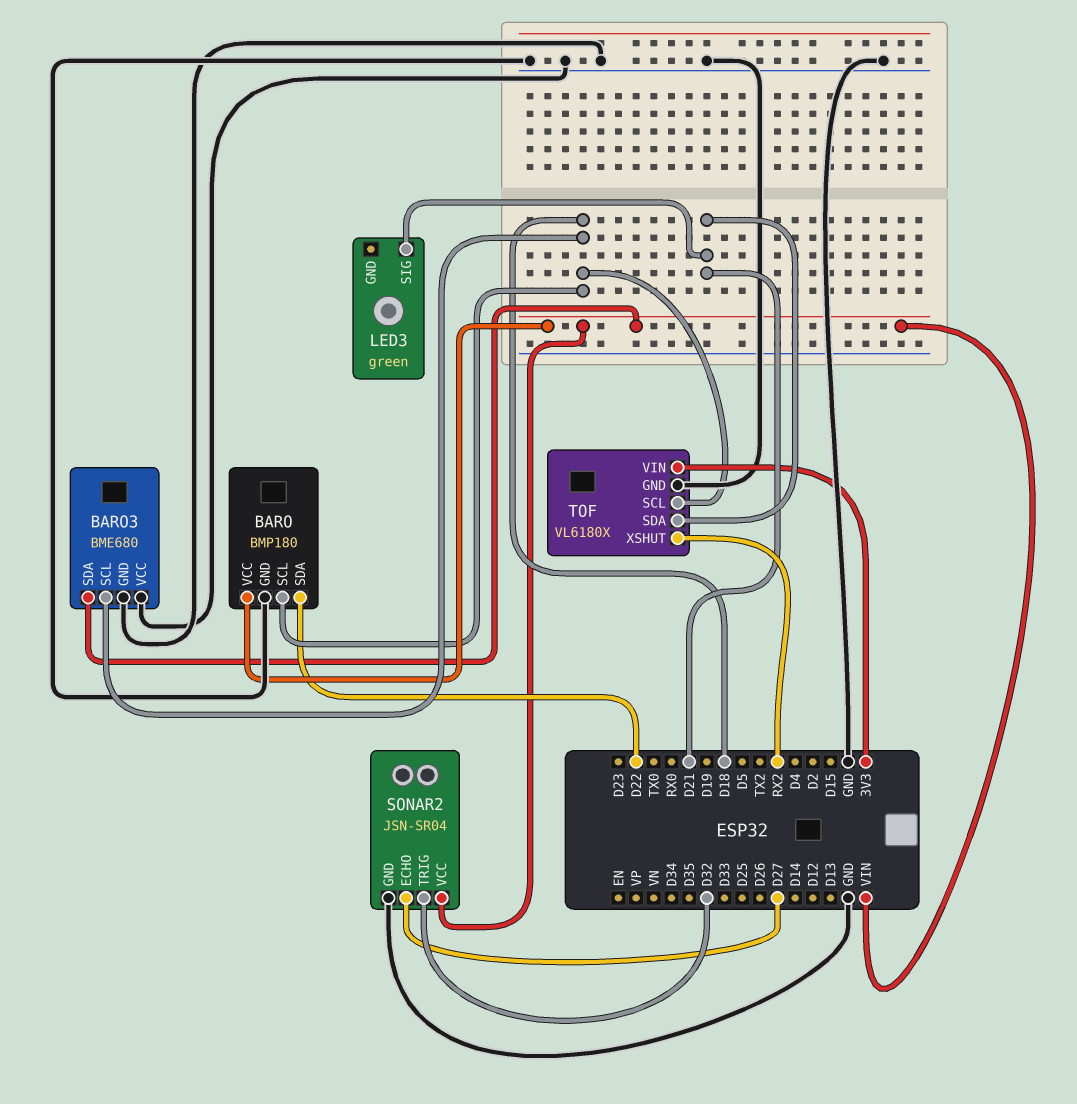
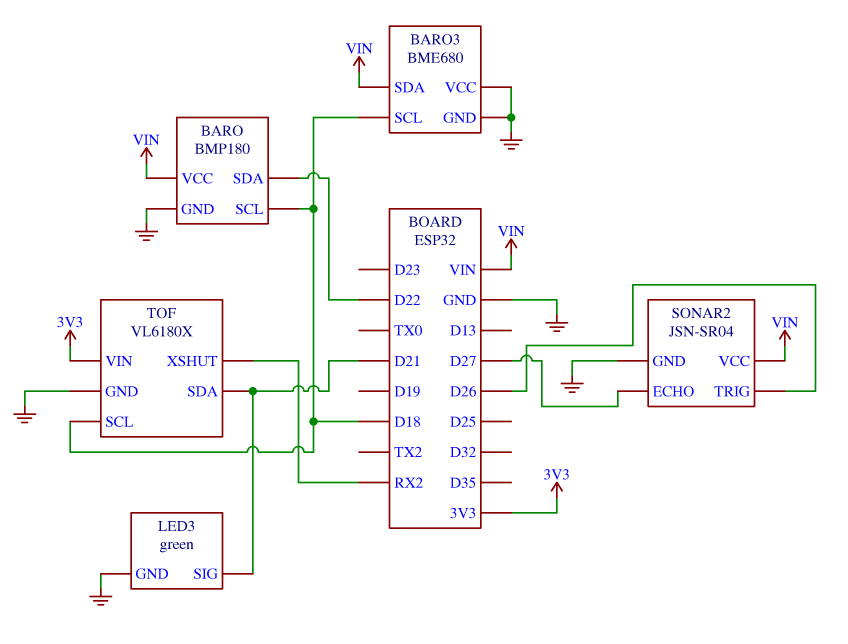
LED3 pin GND: none -> GND
SONAR2 pin TRIG: D32 -> D26

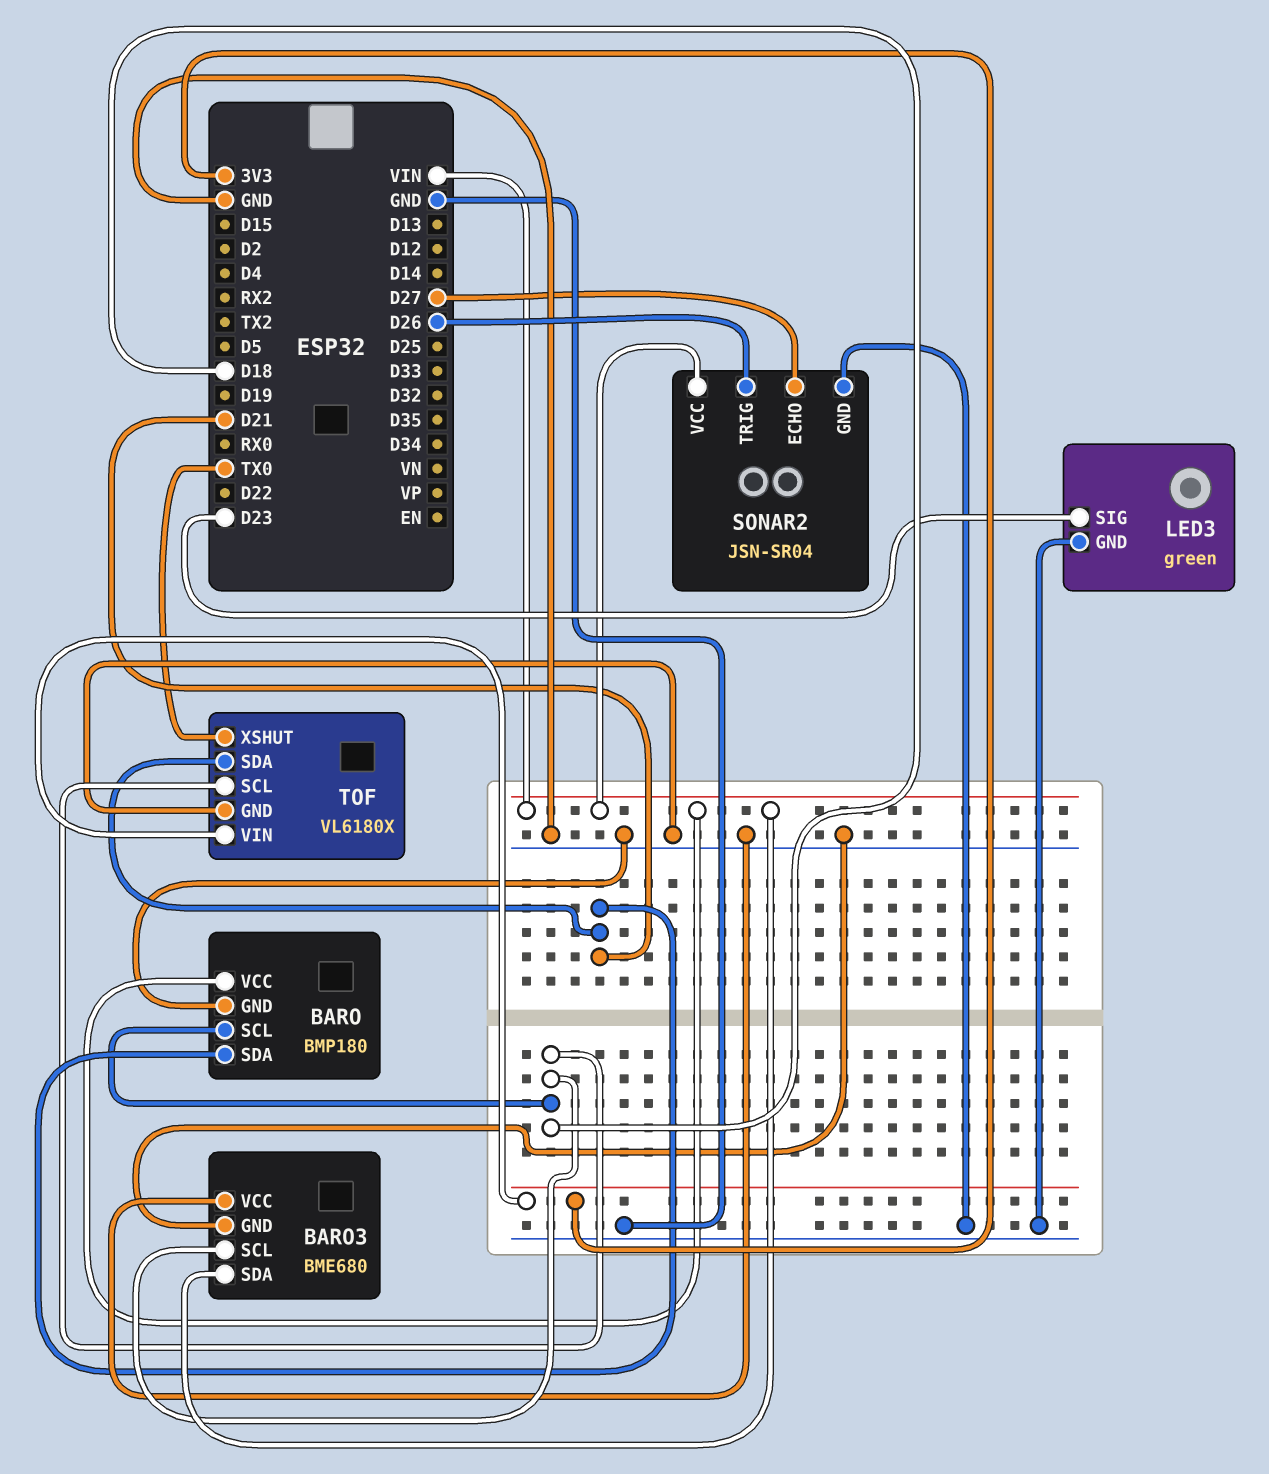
BARO pin SDA: D22 -> D21
LED3 pin SIG: D21 -> D23
TOF pin XSHUT: RX2 -> TX0

